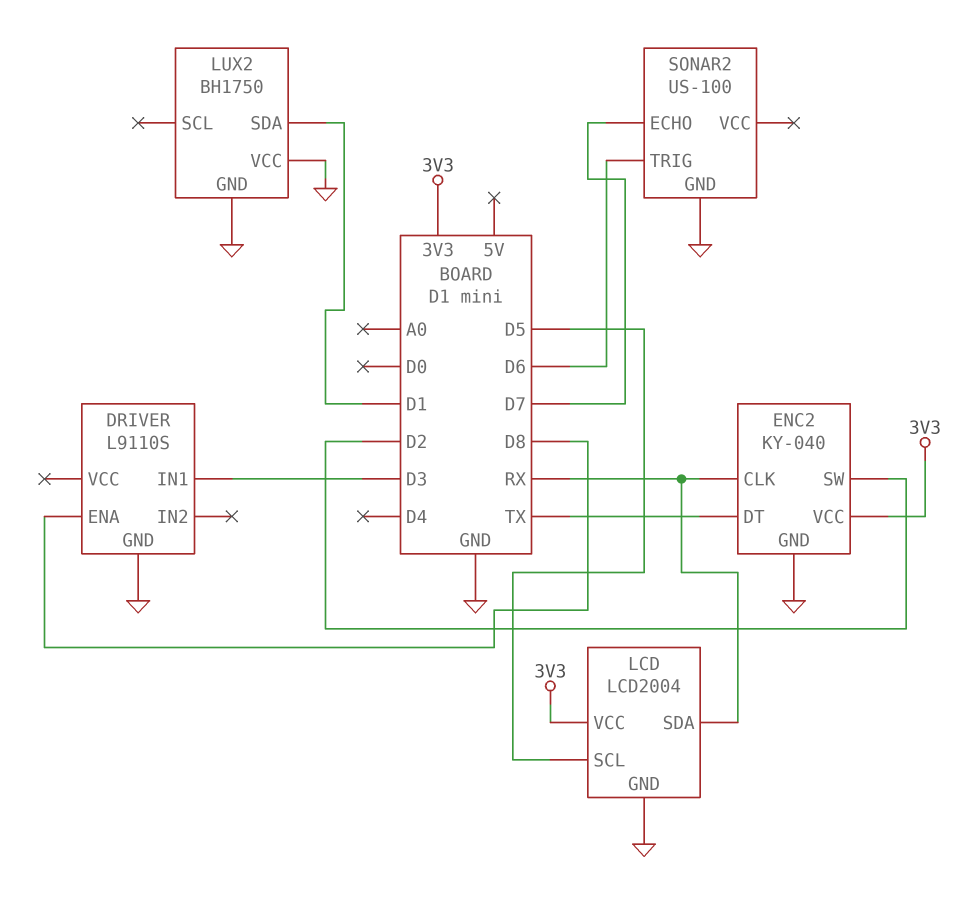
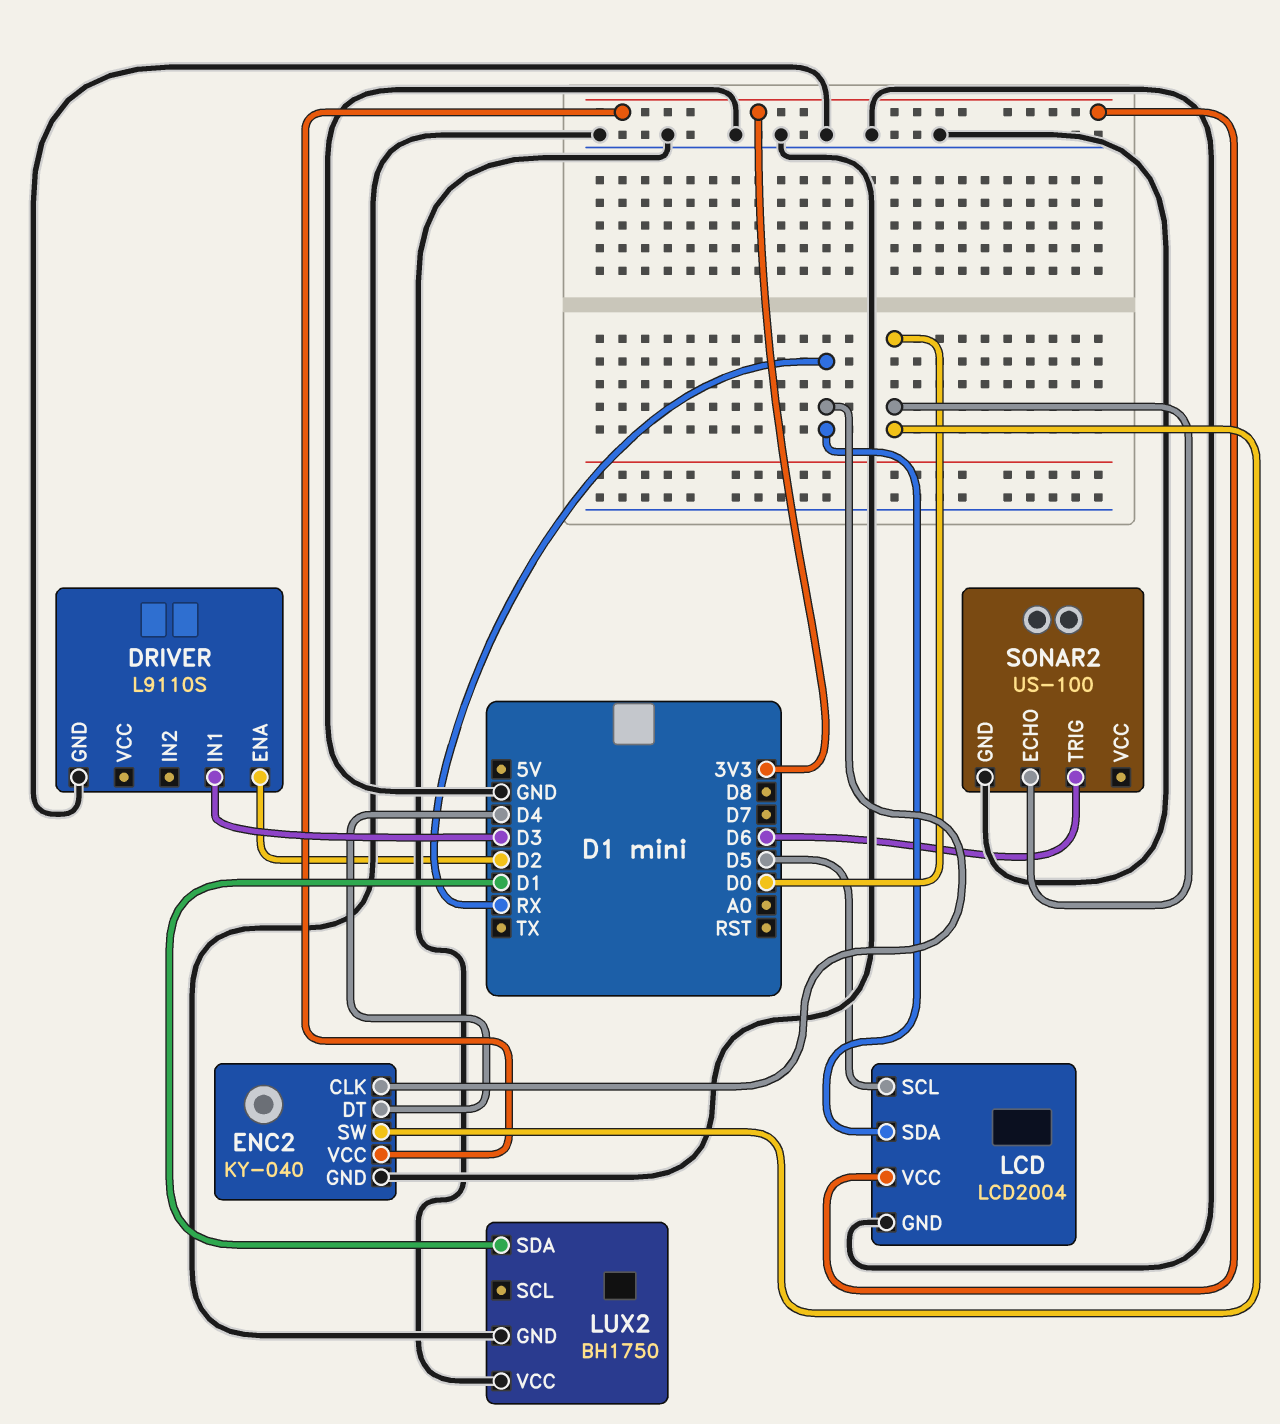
DRIVER pin ENA: D8 -> D2
ENC2 pin DT: TX -> D4
ENC2 pin SW: D2 -> D0
SONAR2 pin ECHO: D7 -> D0

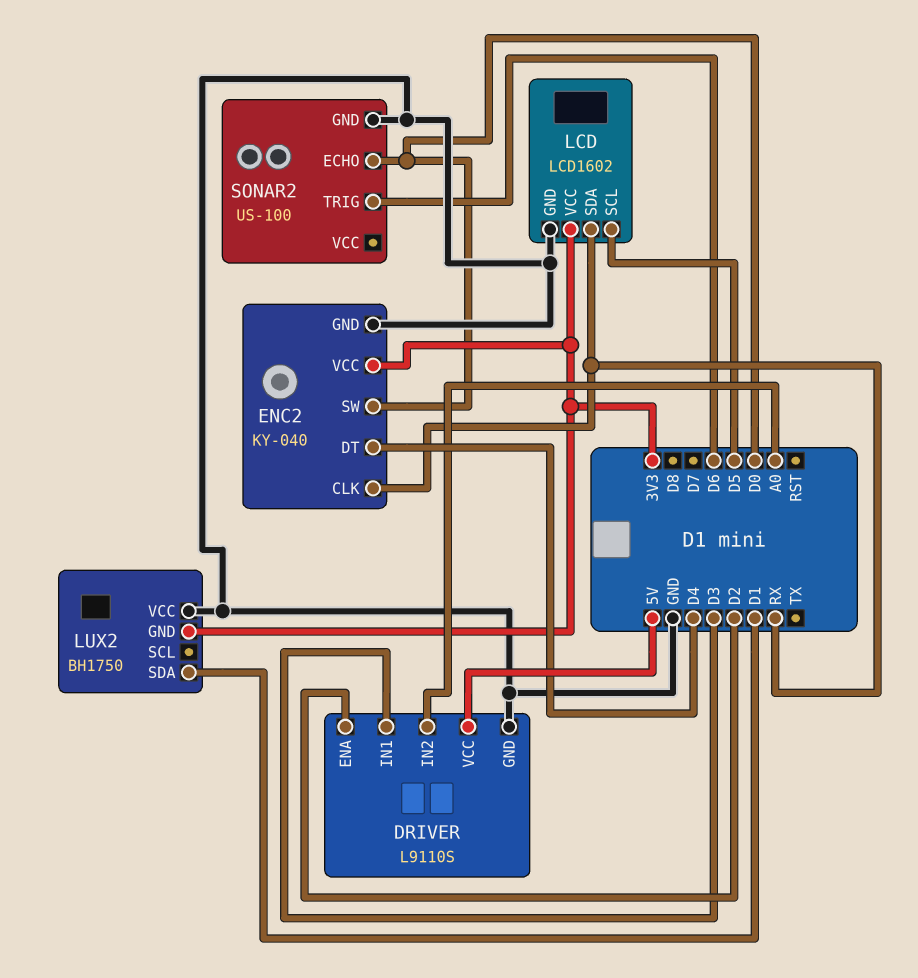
DRIVER pin IN2: none -> A0
DRIVER pin VCC: none -> 5V
LCD: LCD2004 -> LCD1602
LUX2 pin GND: GND -> 3V3

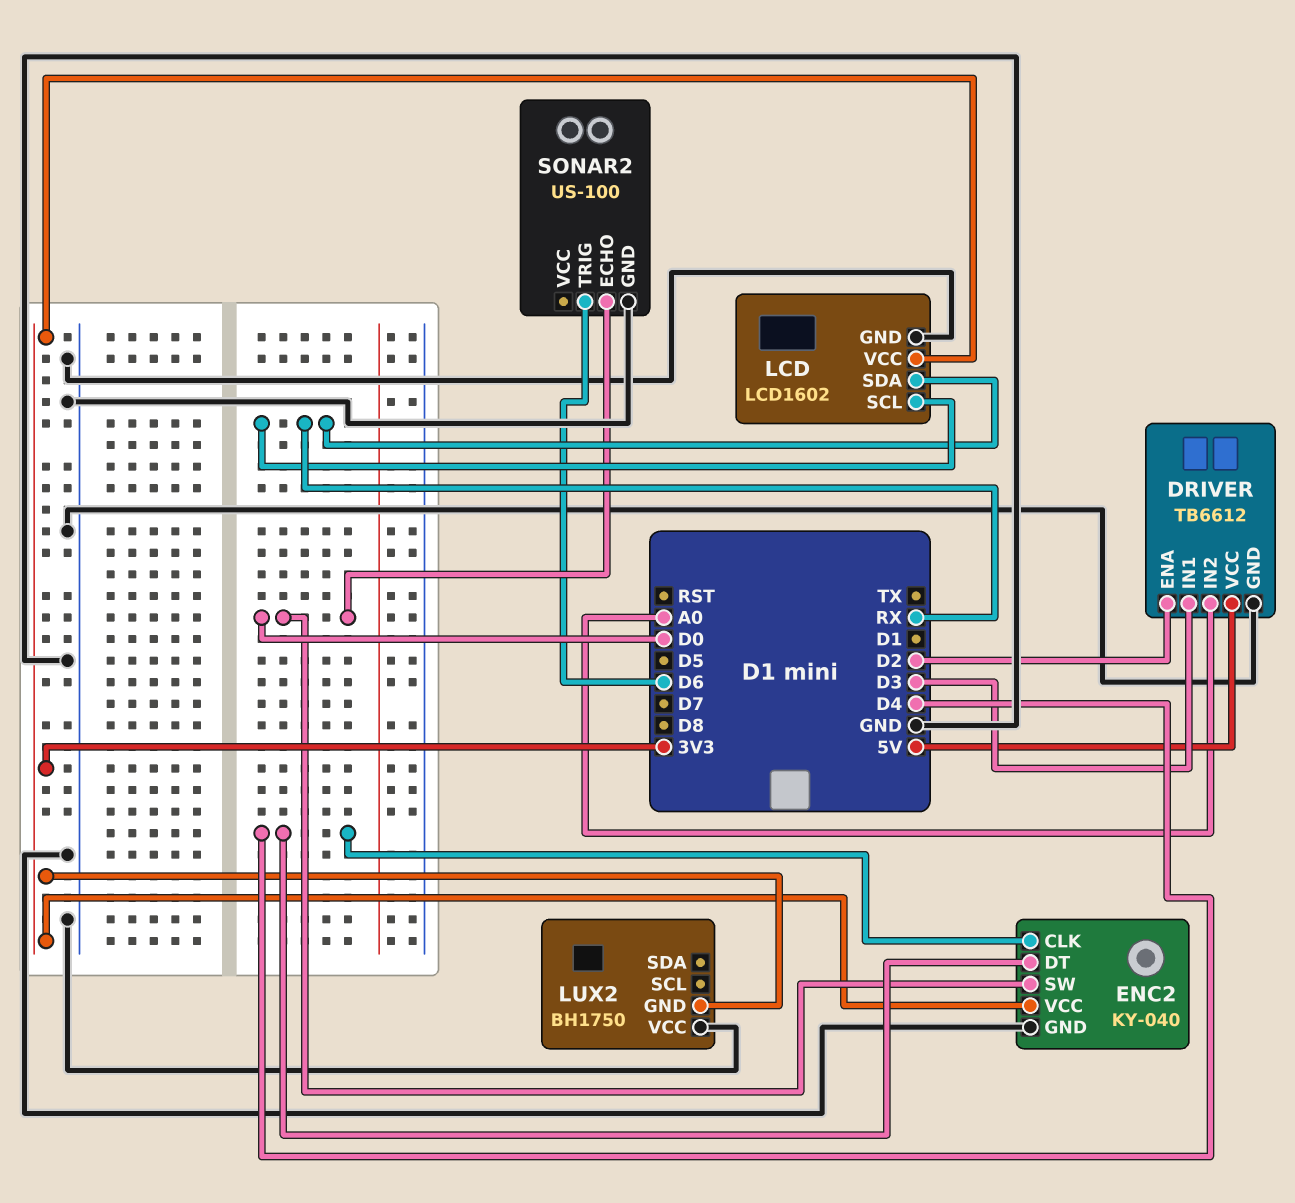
DRIVER: L9110S -> TB6612
ENC2 pin CLK: RX -> D4
LCD pin SCL: D5 -> RX
LUX2 pin SDA: D1 -> none

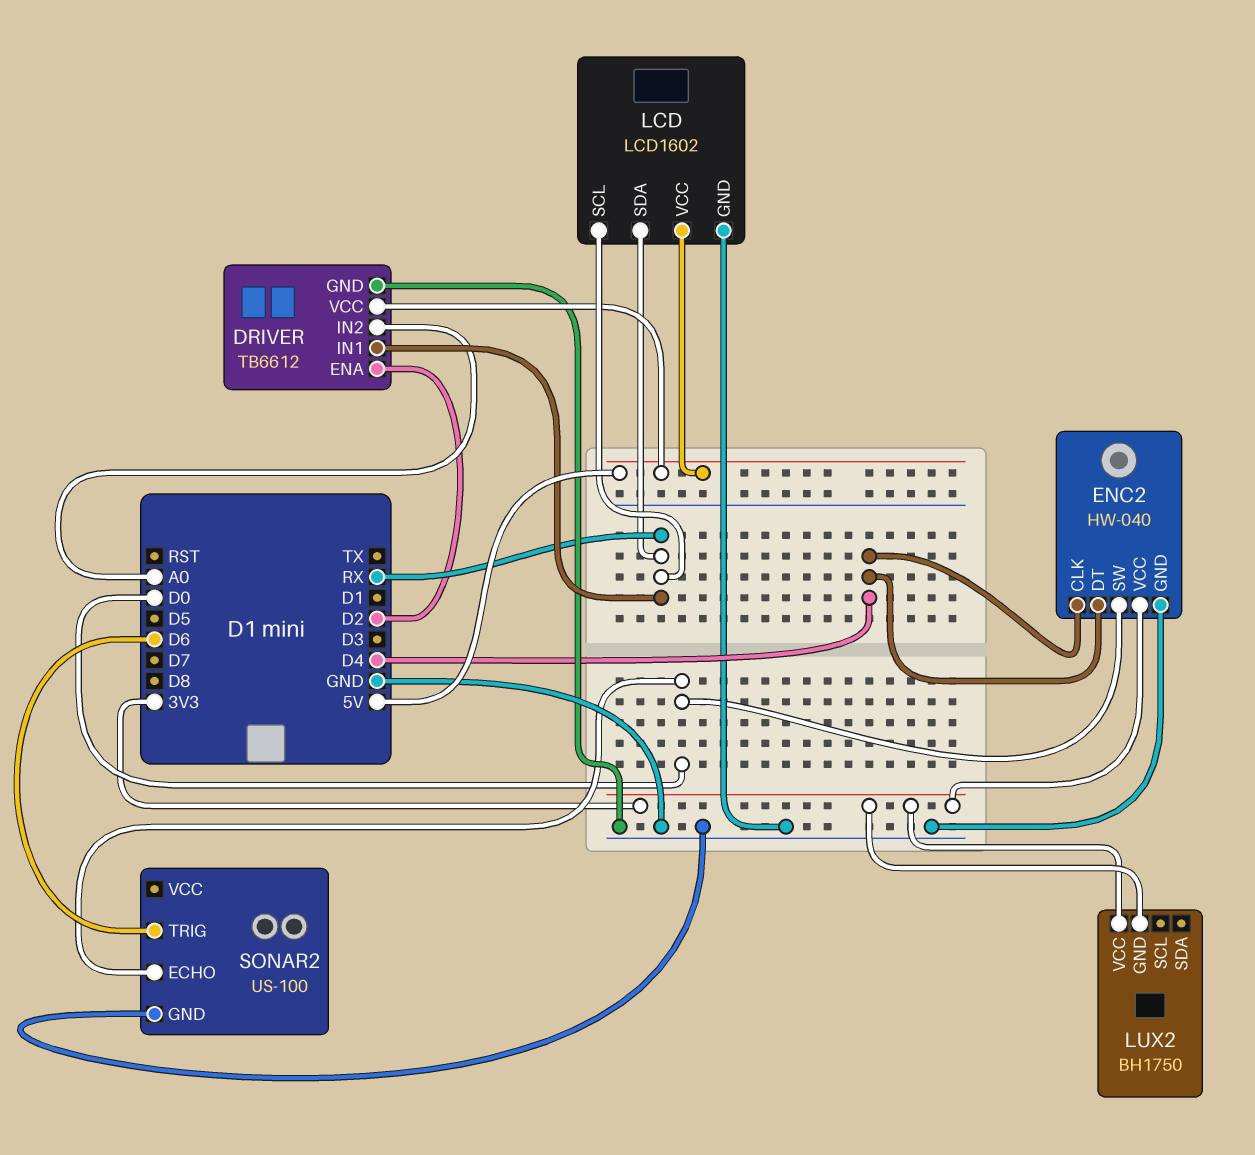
DRIVER pin IN1: D3 -> RX
ENC2: KY-040 -> HW-040
LCD pin VCC: 3V3 -> 5V
LUX2 pin VCC: GND -> 3V3

